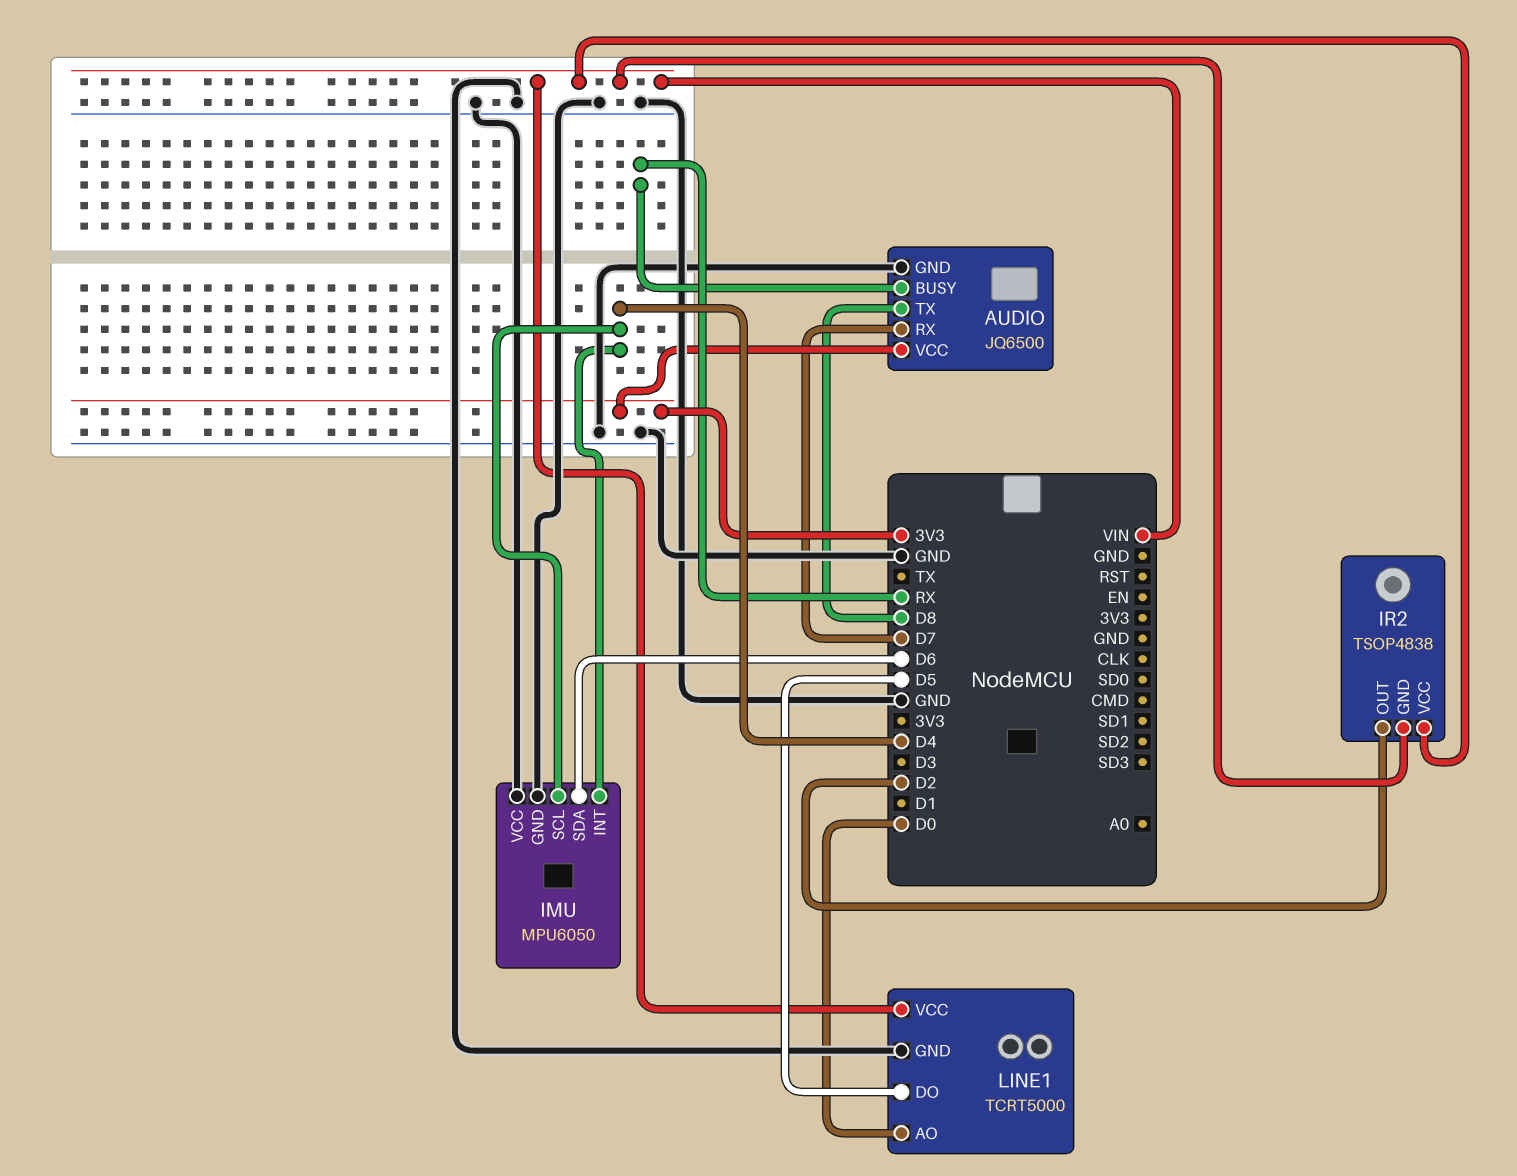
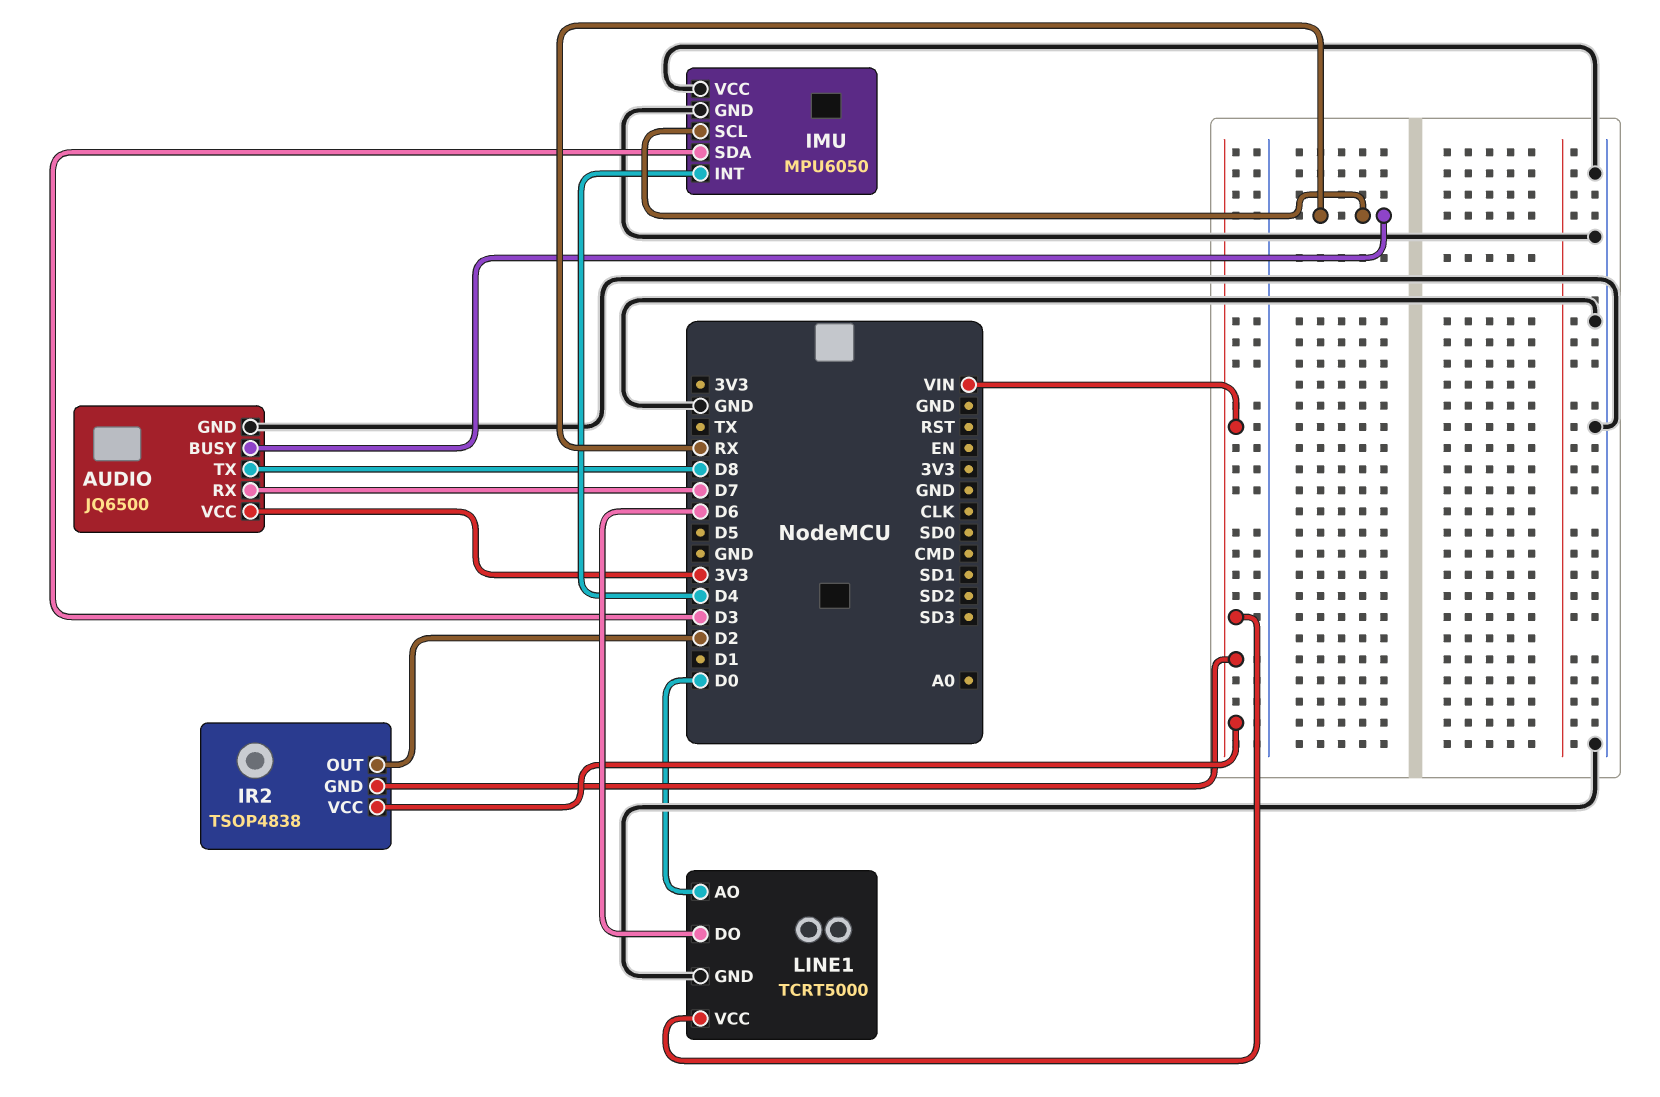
IMU pin SCL: D4 -> RX
IMU pin SDA: D6 -> D3
LINE1 pin DO: D5 -> D6

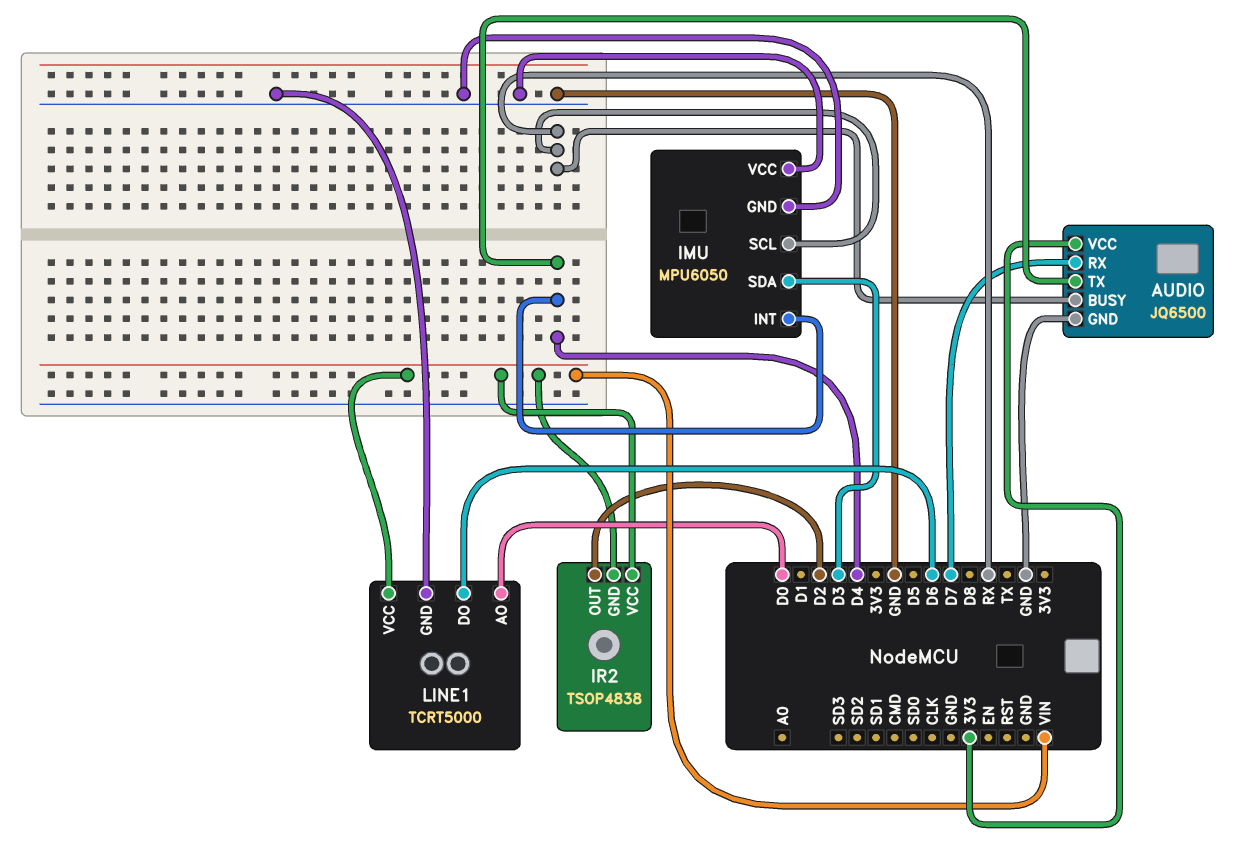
AUDIO pin TX: D8 -> D4

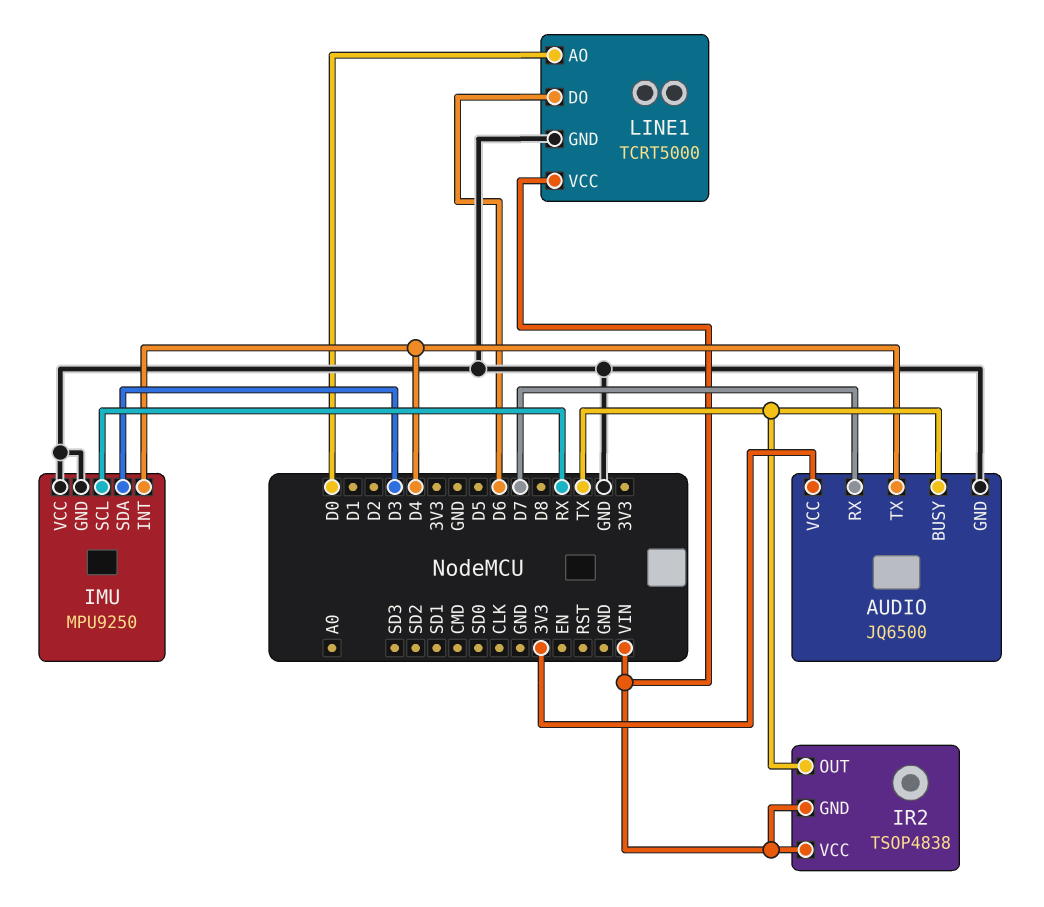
AUDIO pin BUSY: RX -> TX
IMU: MPU6050 -> MPU9250
IR2 pin OUT: D2 -> TX

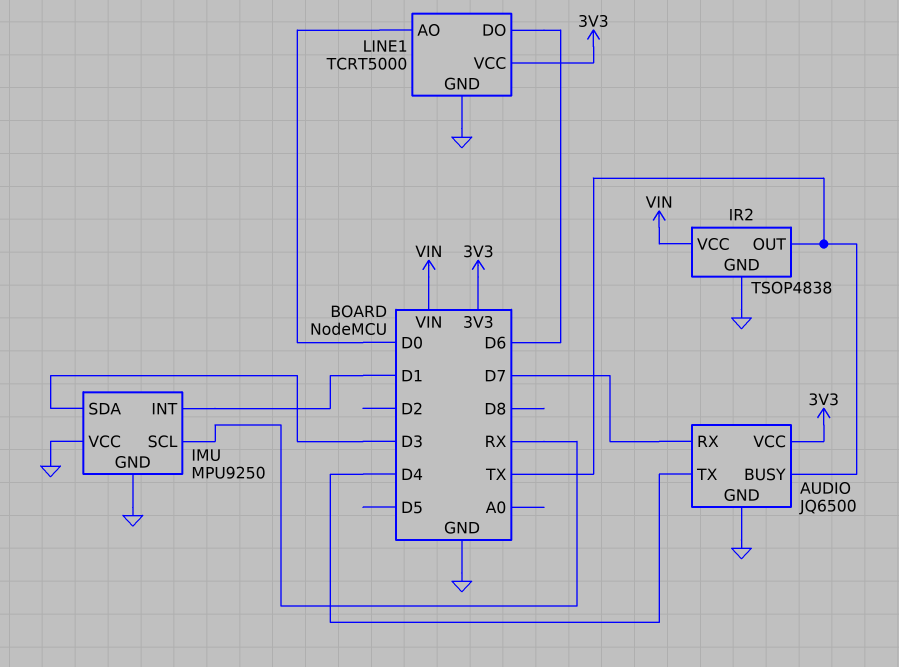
IMU pin INT: D4 -> D1
IR2 pin GND: VIN -> GND
LINE1 pin VCC: VIN -> 3V3

